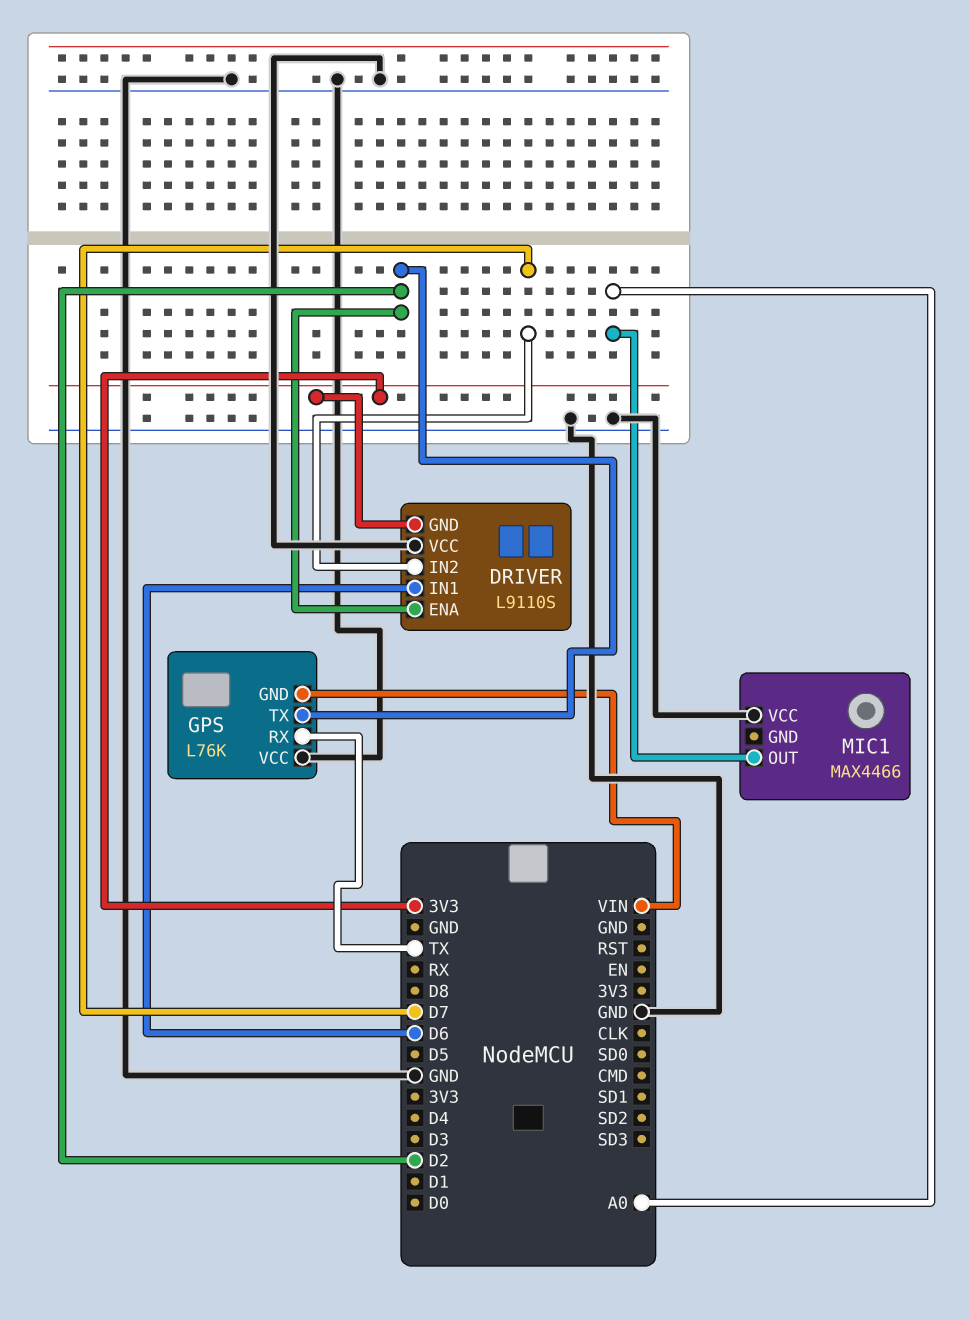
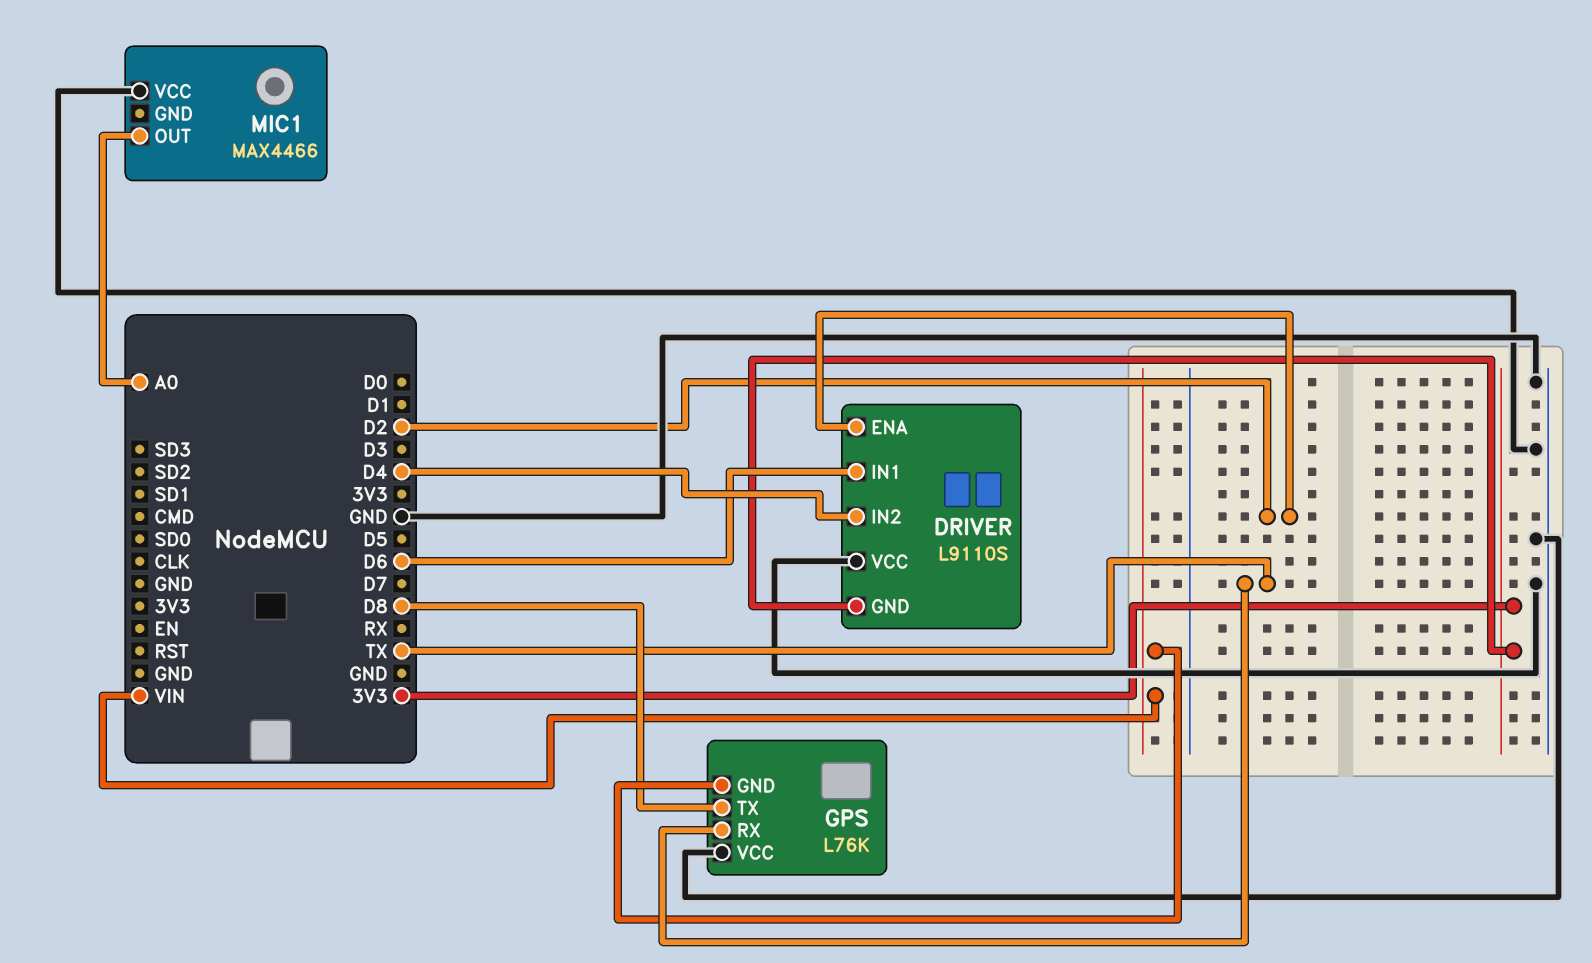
DRIVER pin IN2: D7 -> D4
GPS pin TX: D2 -> D8

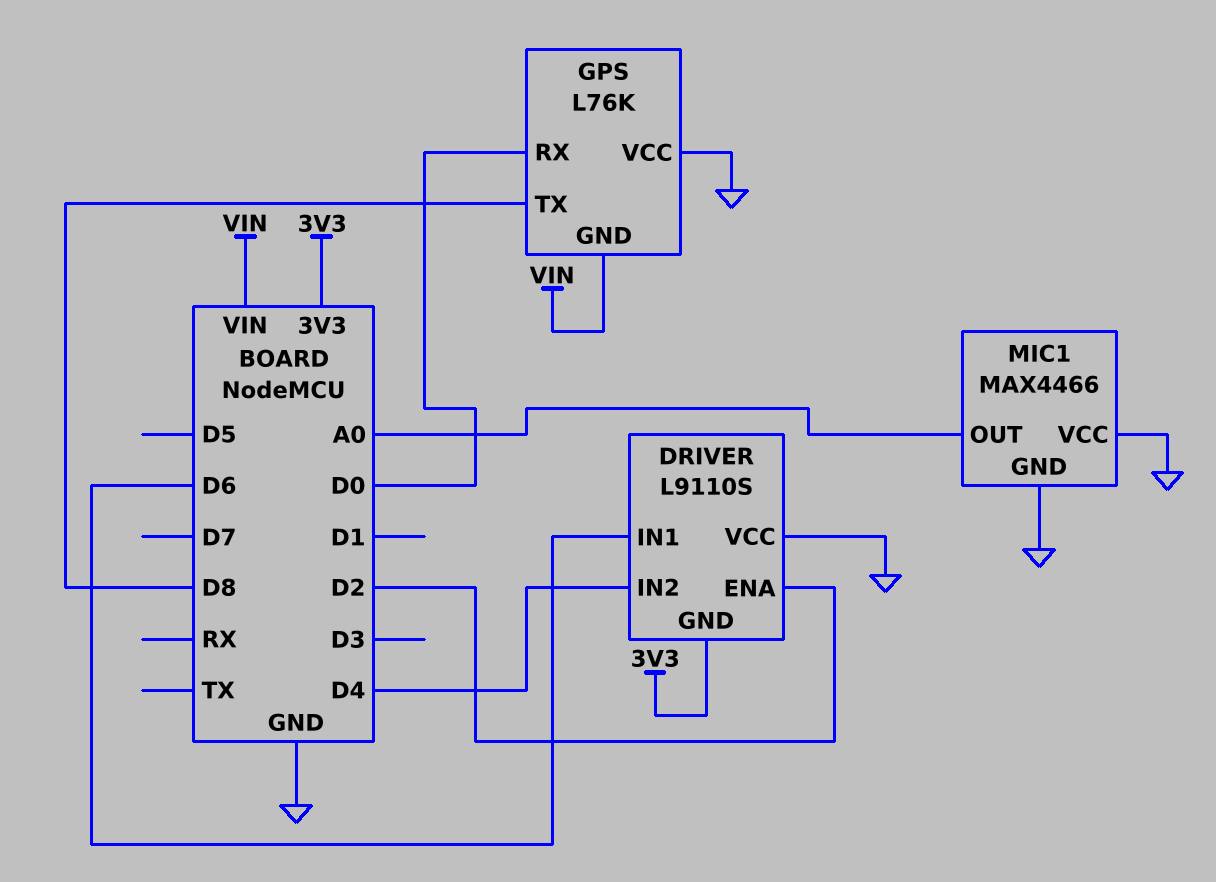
GPS pin RX: TX -> D0
MIC1 pin GND: none -> GND

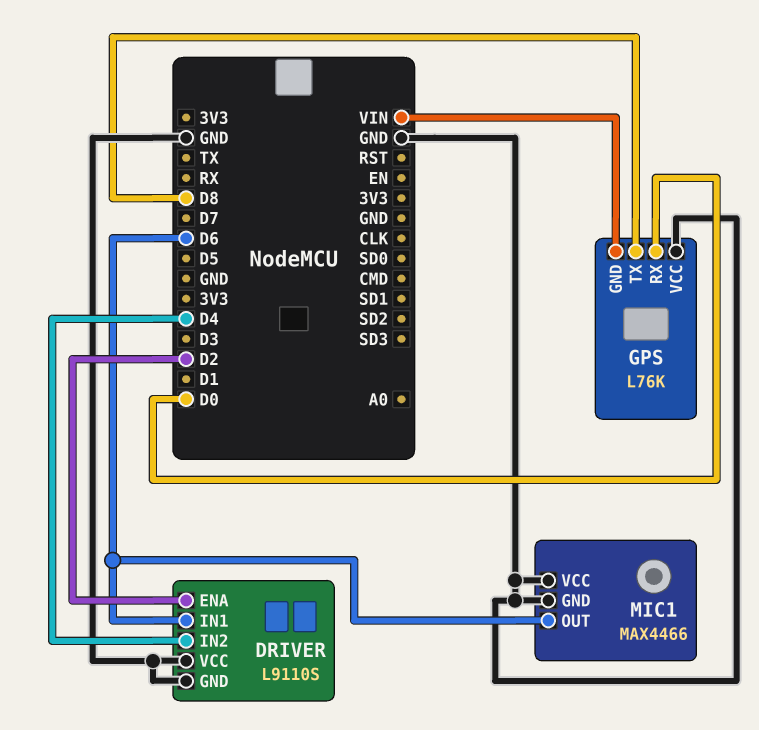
DRIVER pin GND: 3V3 -> GND
MIC1 pin OUT: A0 -> D6

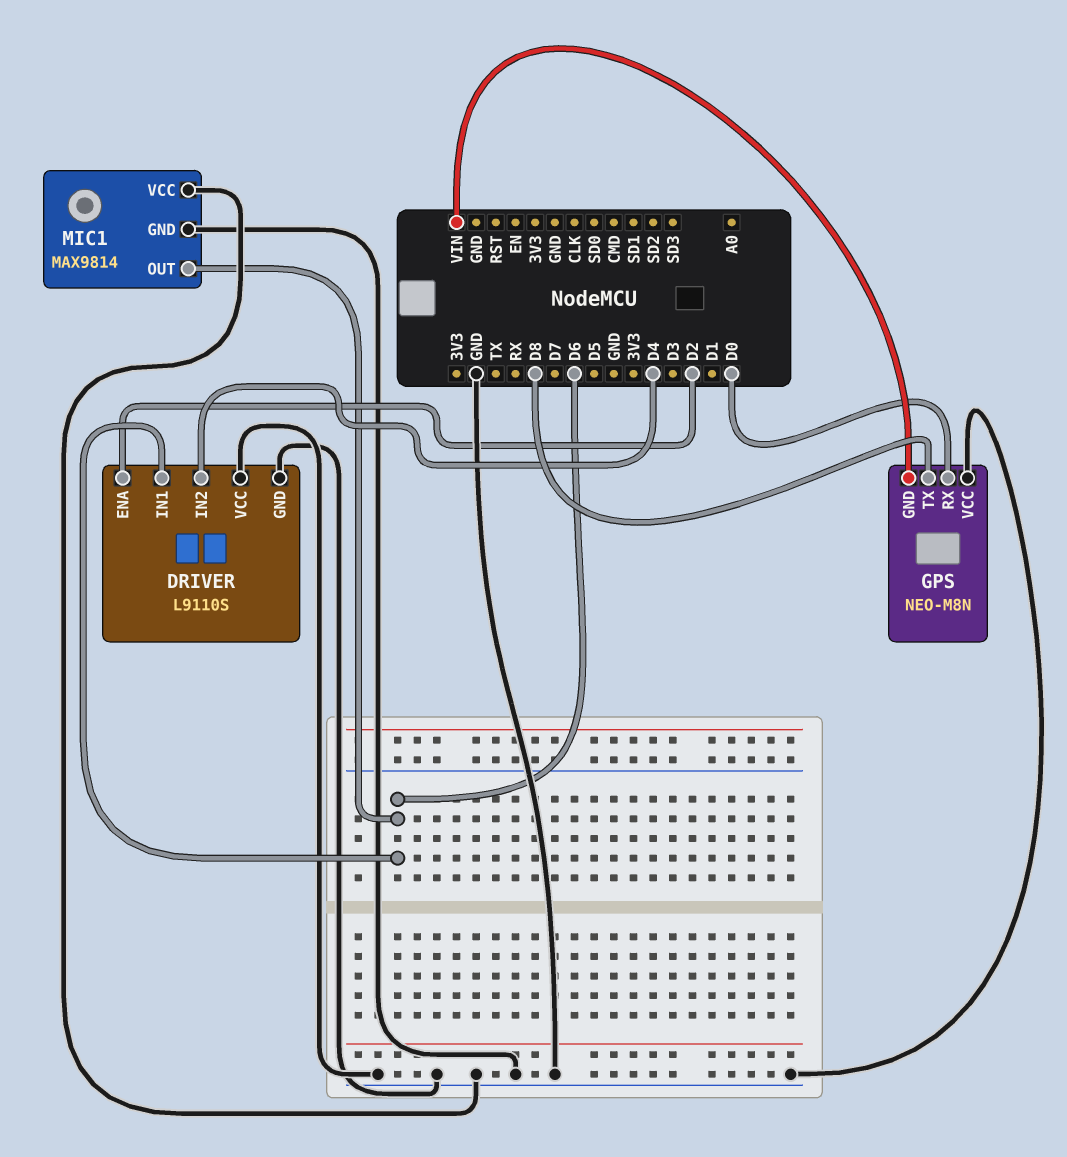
GPS: L76K -> NEO-M8N
MIC1: MAX4466 -> MAX9814

